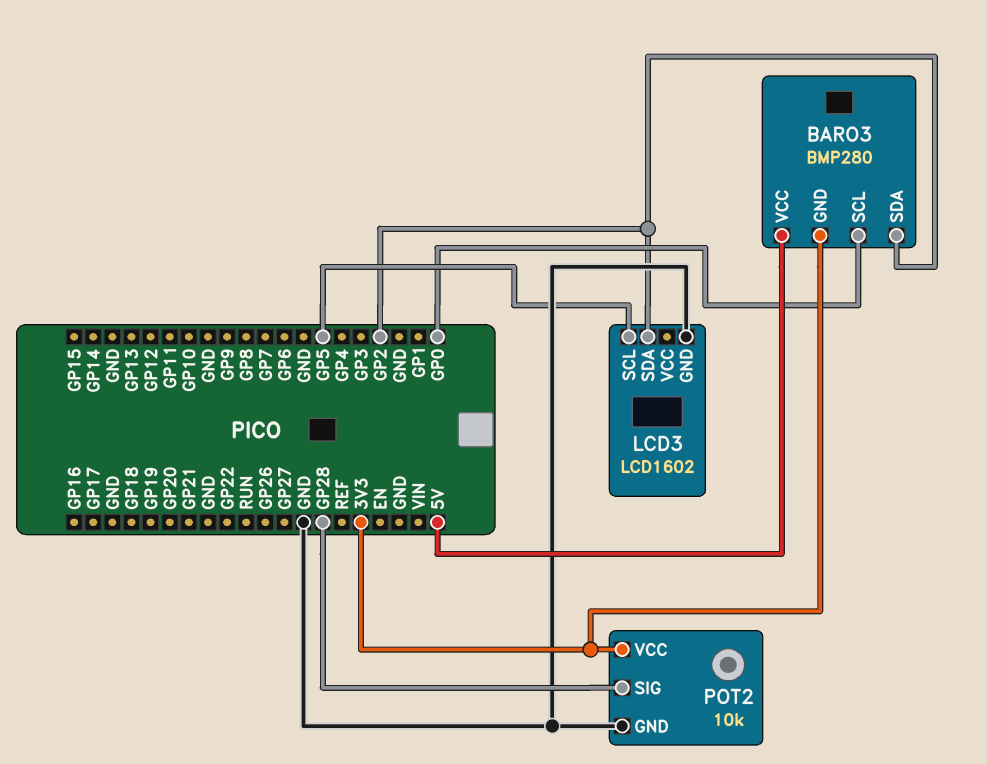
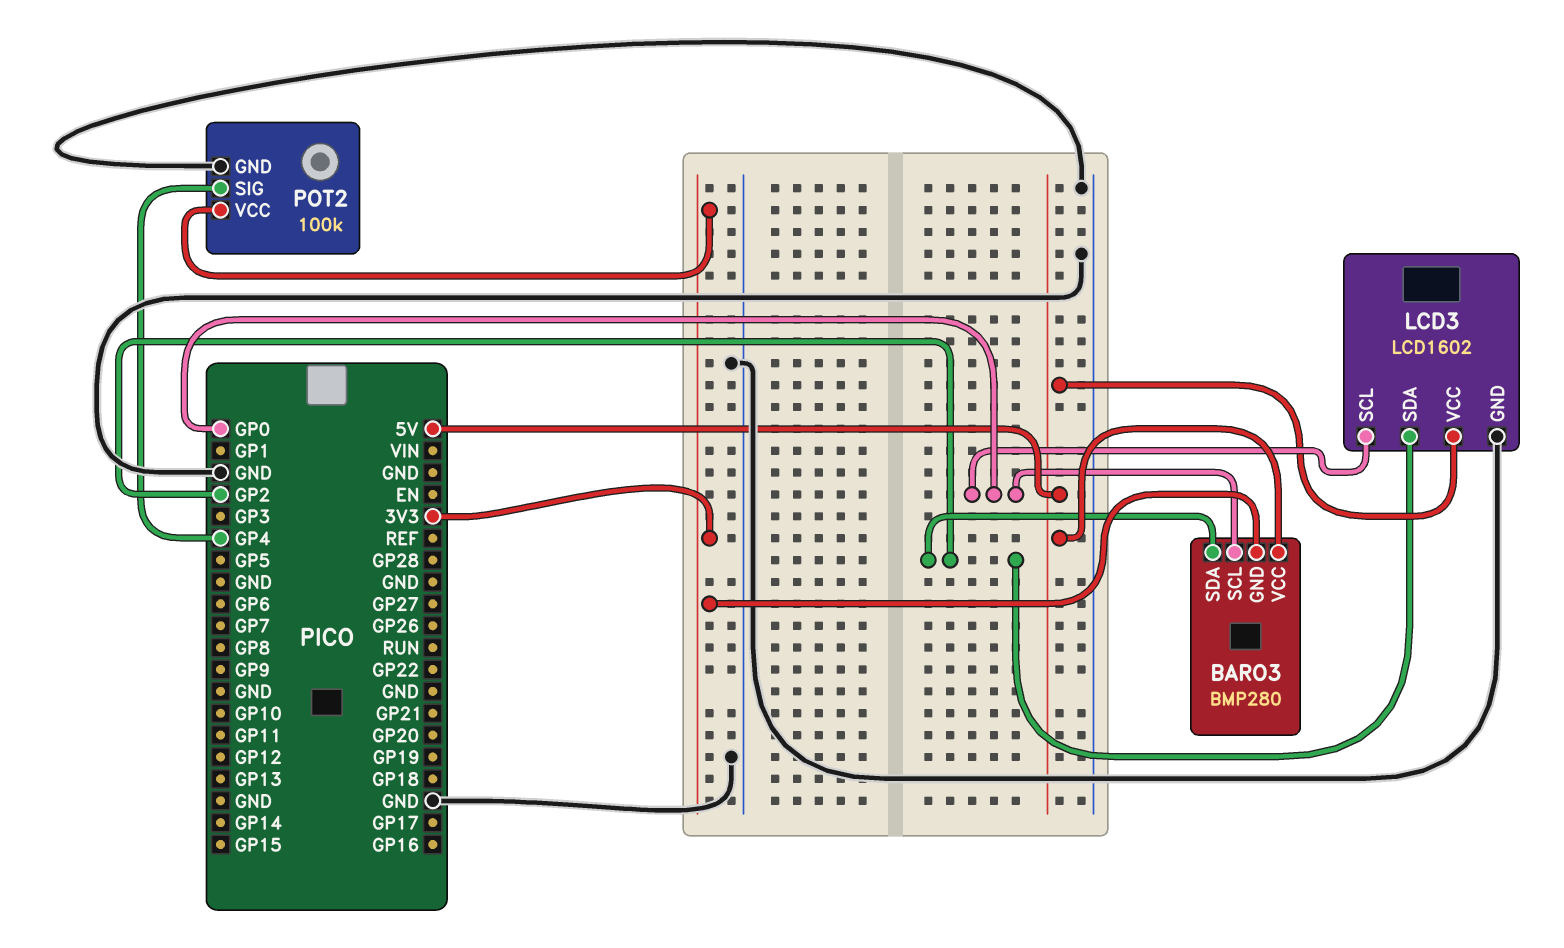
LCD3 pin SCL: GP5 -> GP0
LCD3 pin VCC: none -> 5V
POT2: 10k -> 100k
POT2 pin SIG: GP28 -> GP4

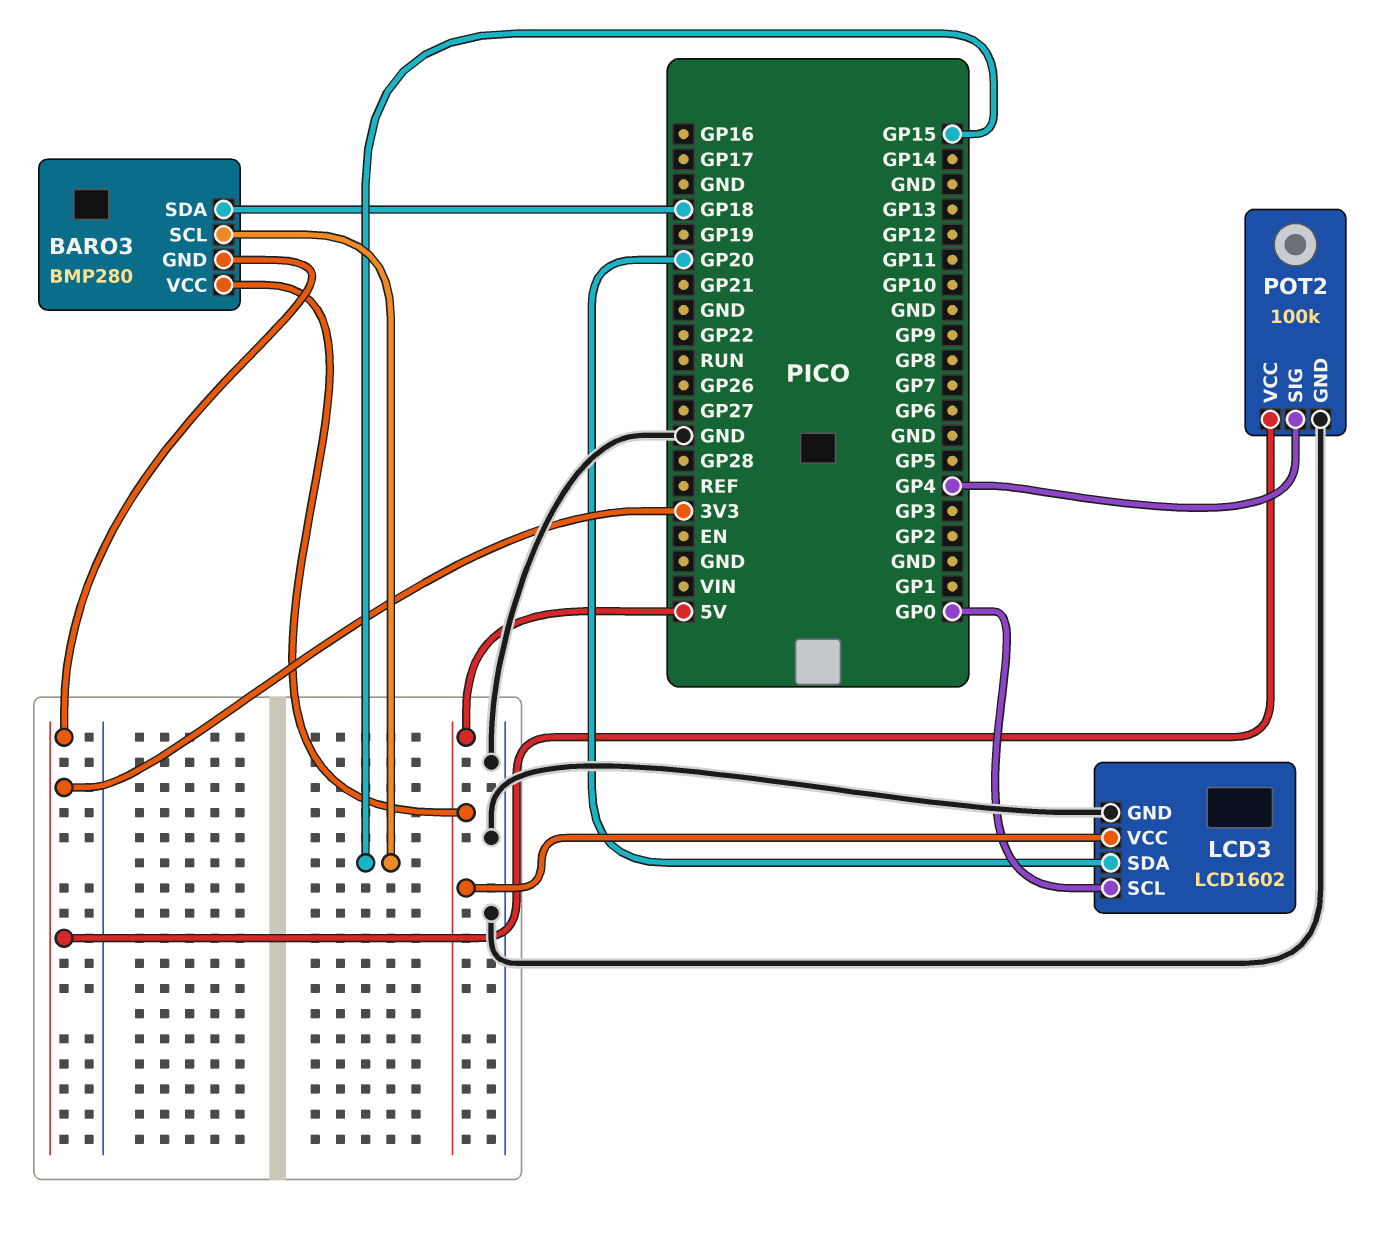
BARO3 pin SCL: GP0 -> GP15
BARO3 pin SDA: GP2 -> GP18
LCD3 pin SDA: GP2 -> GP20

